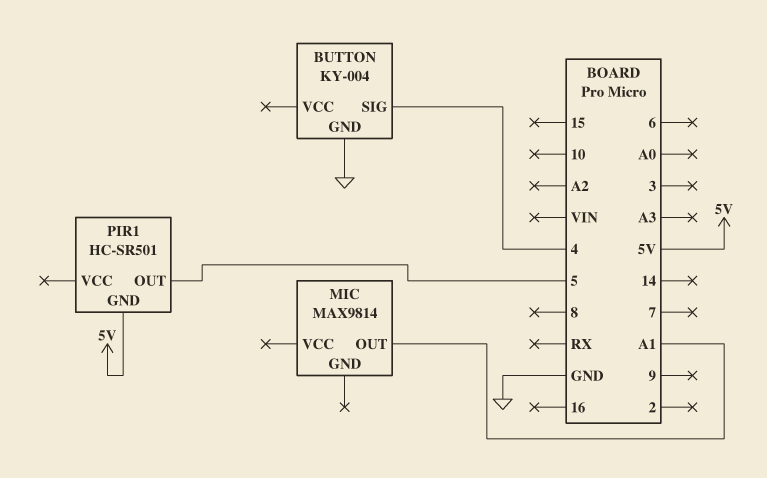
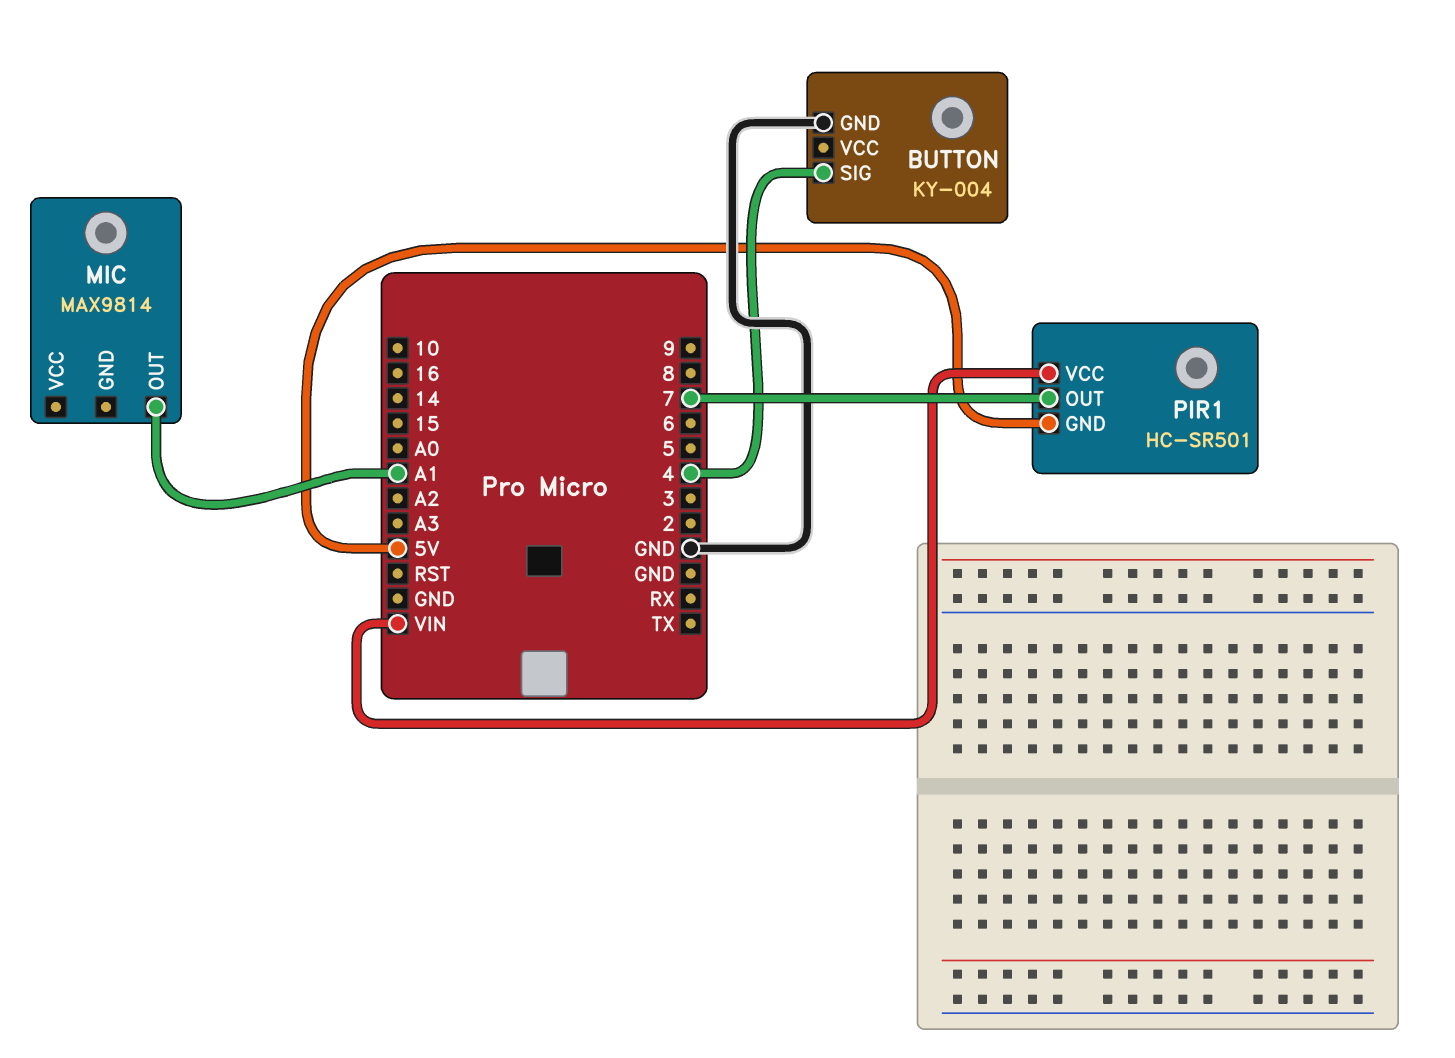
PIR1 pin OUT: 5 -> 7
PIR1 pin VCC: none -> VIN

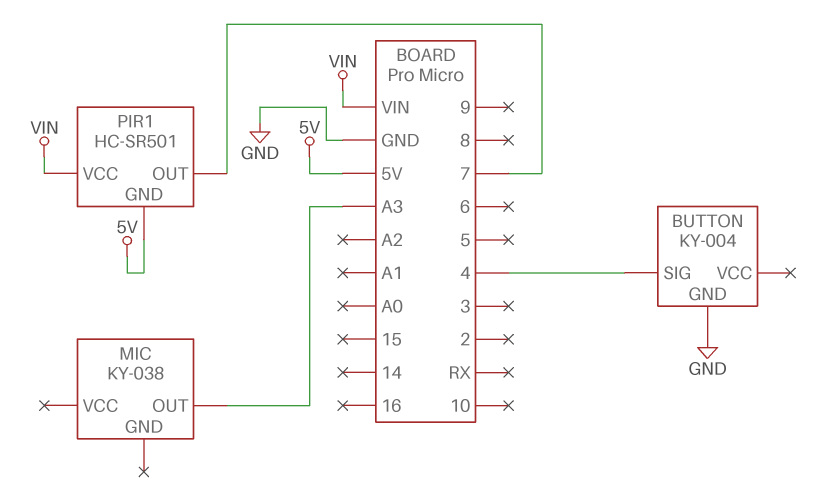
MIC: MAX9814 -> KY-038
MIC pin OUT: A1 -> A3

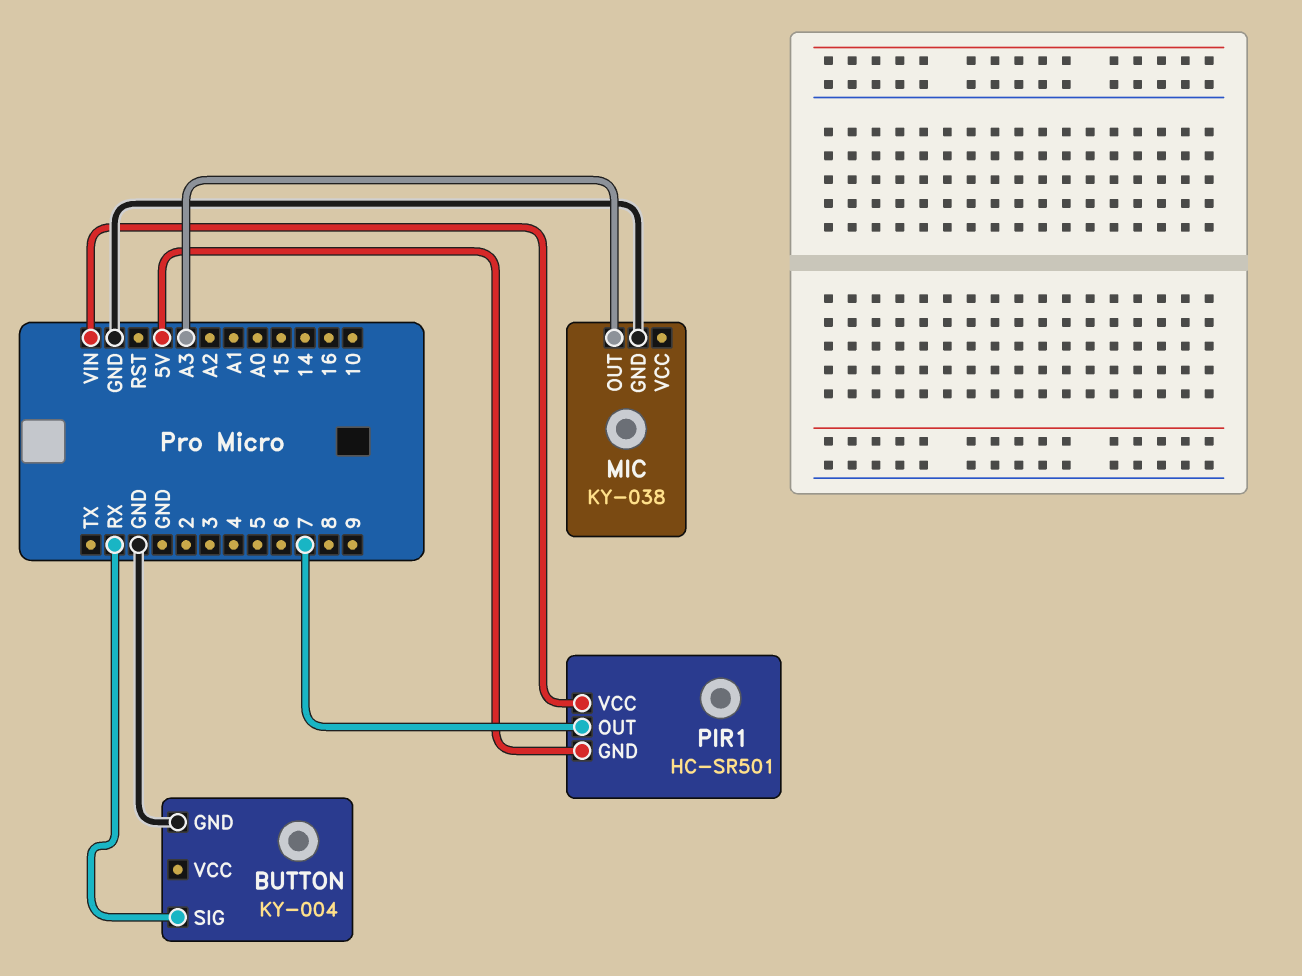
BUTTON pin SIG: 4 -> RX
MIC pin GND: none -> GND

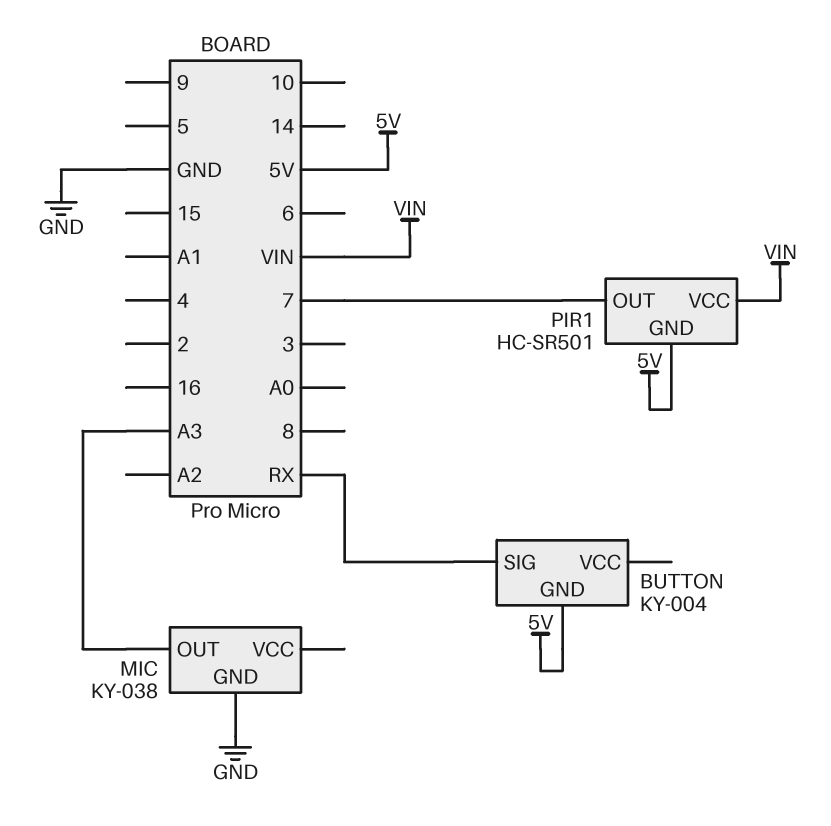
BUTTON pin GND: GND -> 5V

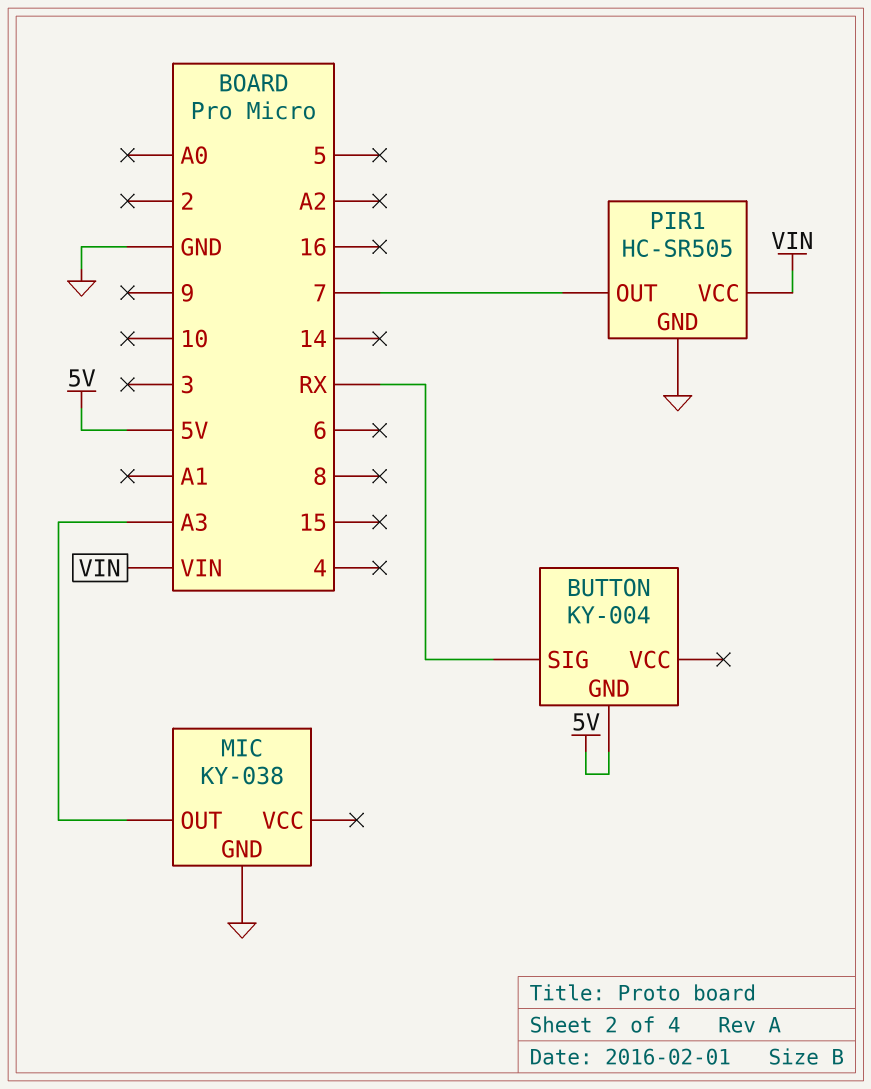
PIR1: HC-SR501 -> HC-SR505
PIR1 pin GND: 5V -> GND

